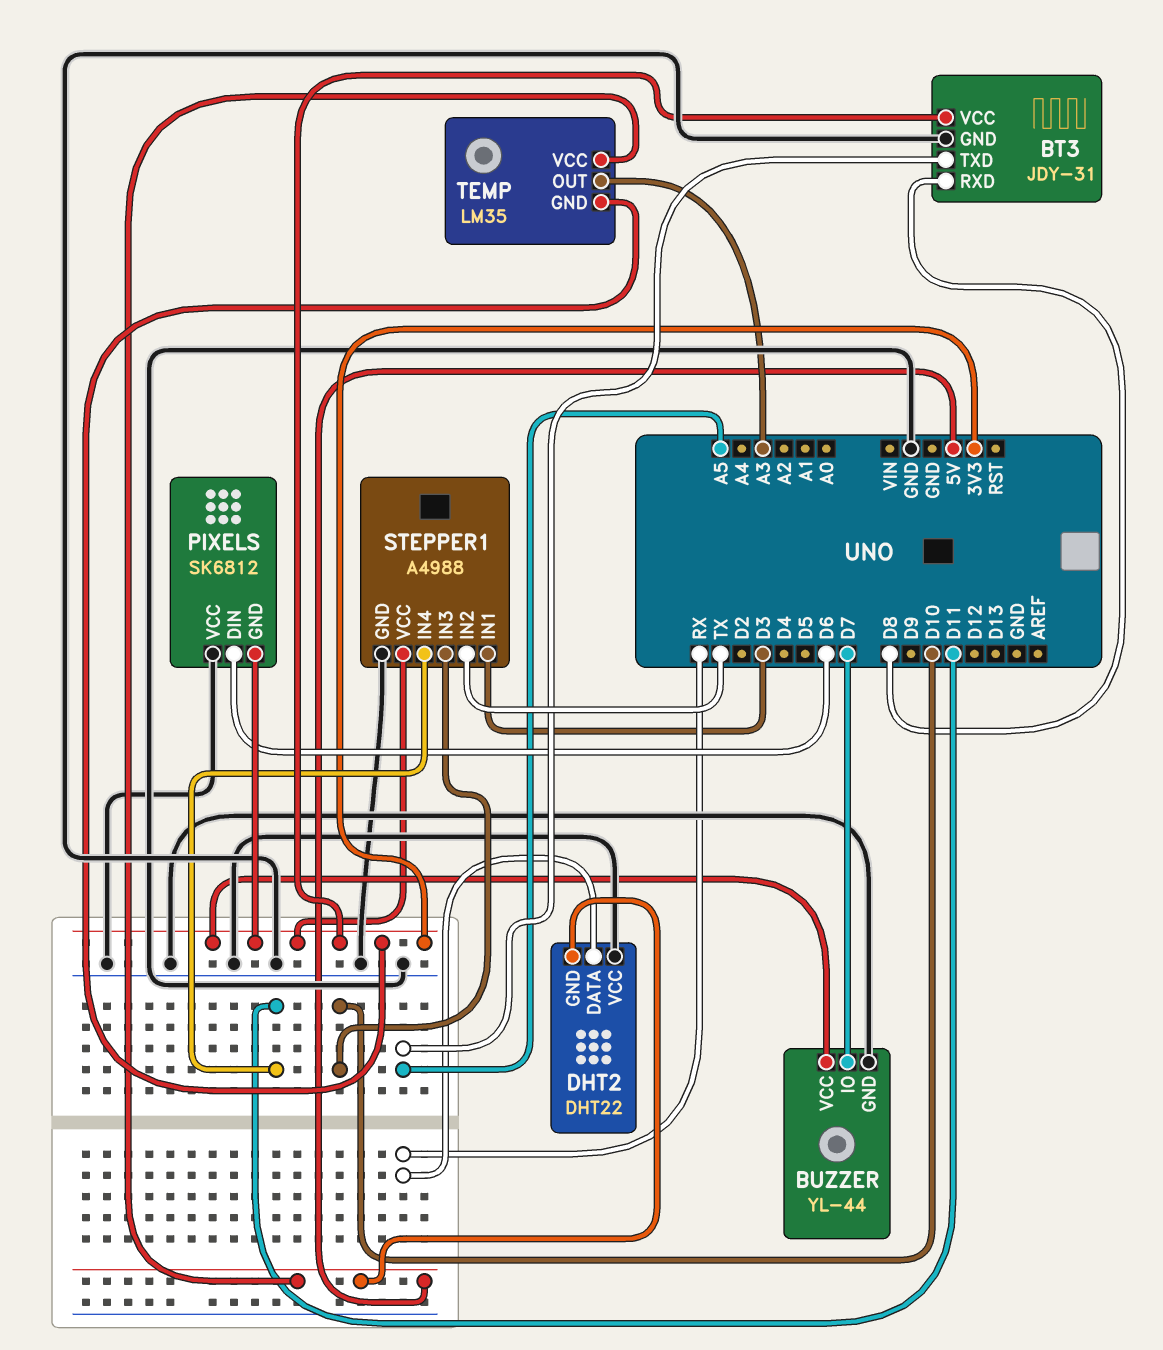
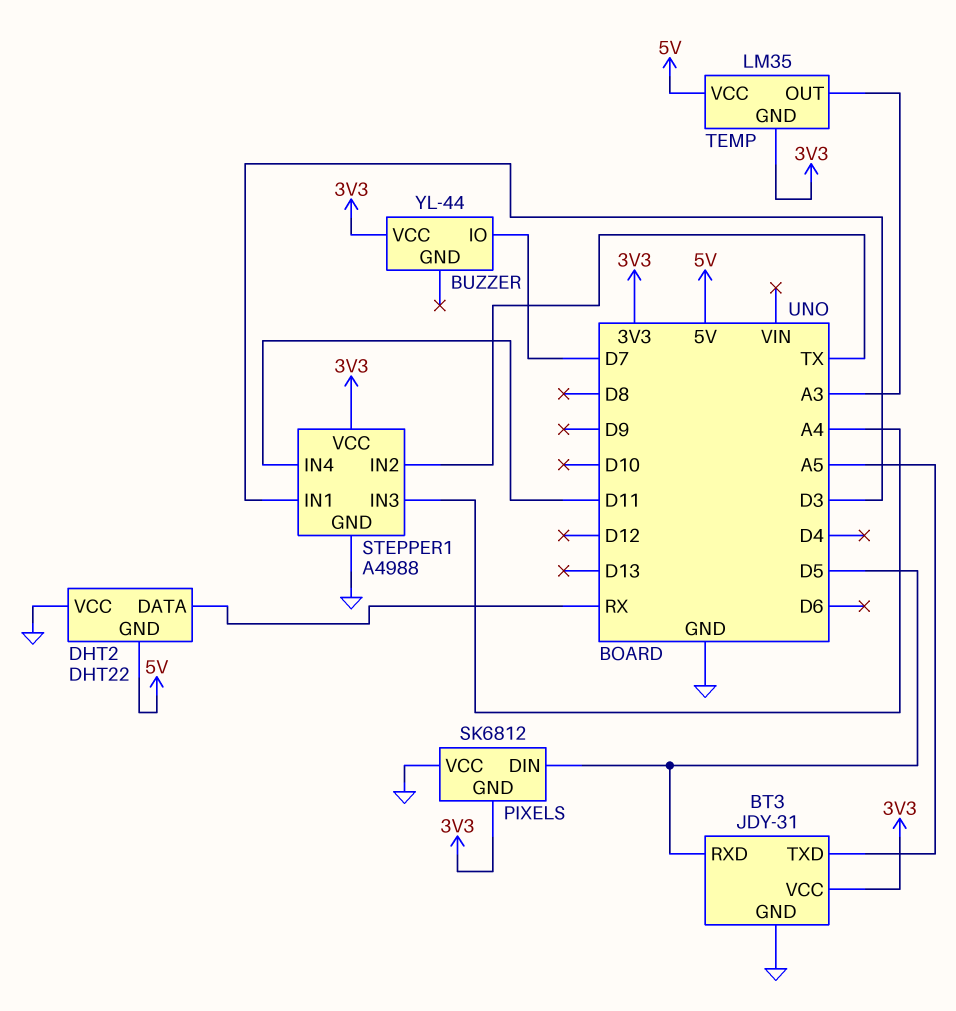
BT3 pin RXD: D8 -> D5
BUZZER pin GND: GND -> none
PIXELS pin DIN: D6 -> D5
STEPPER1 pin IN3: D10 -> A4

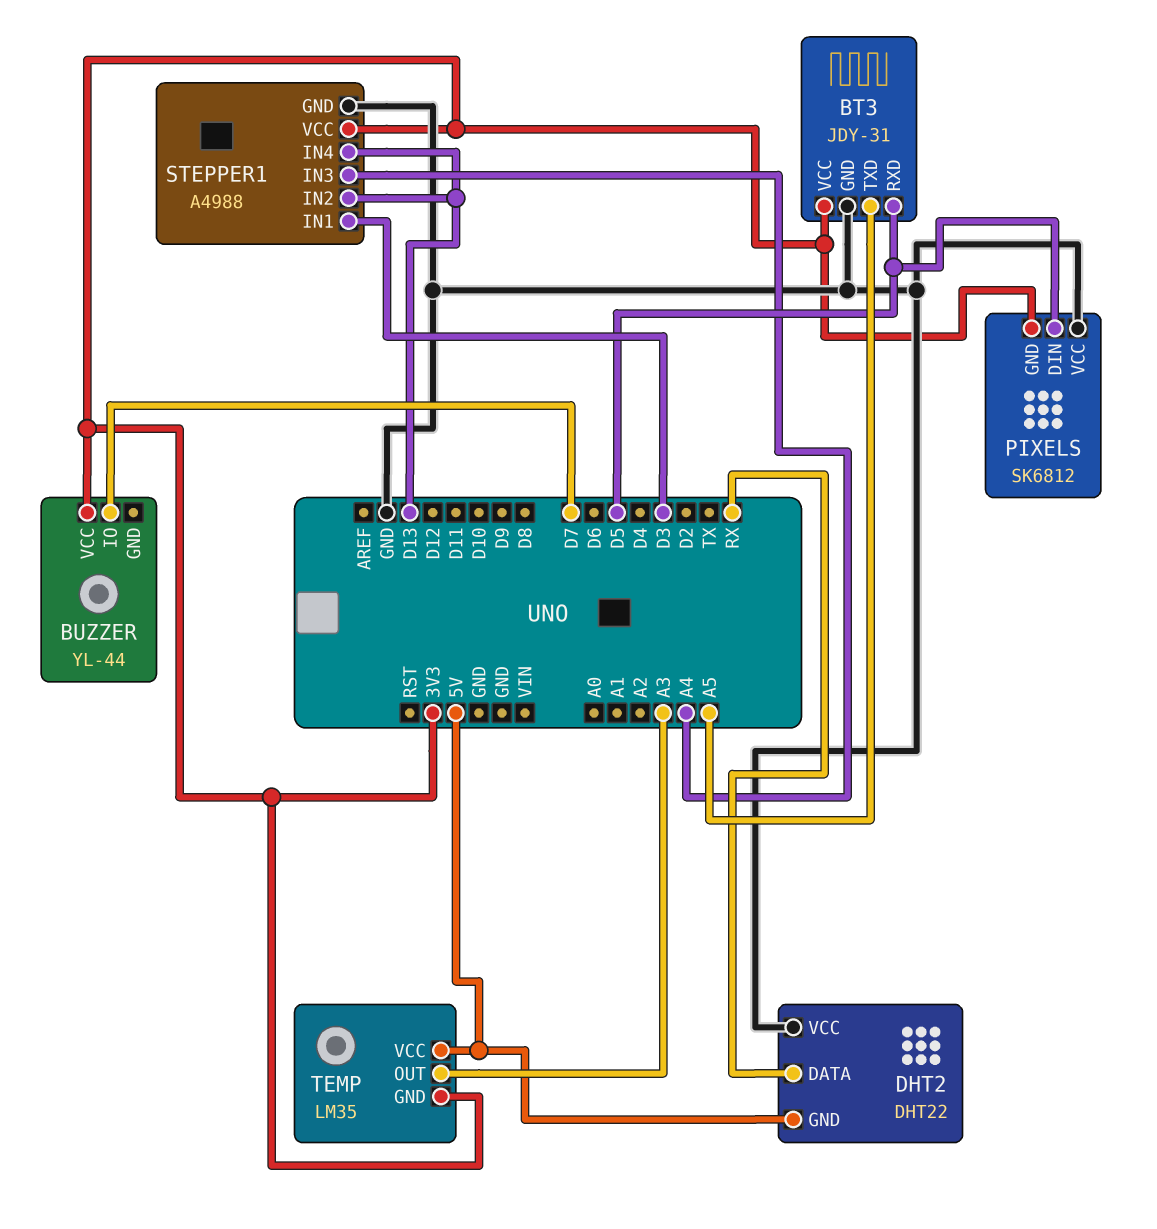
STEPPER1 pin IN2: TX -> D13
STEPPER1 pin IN4: D11 -> D13

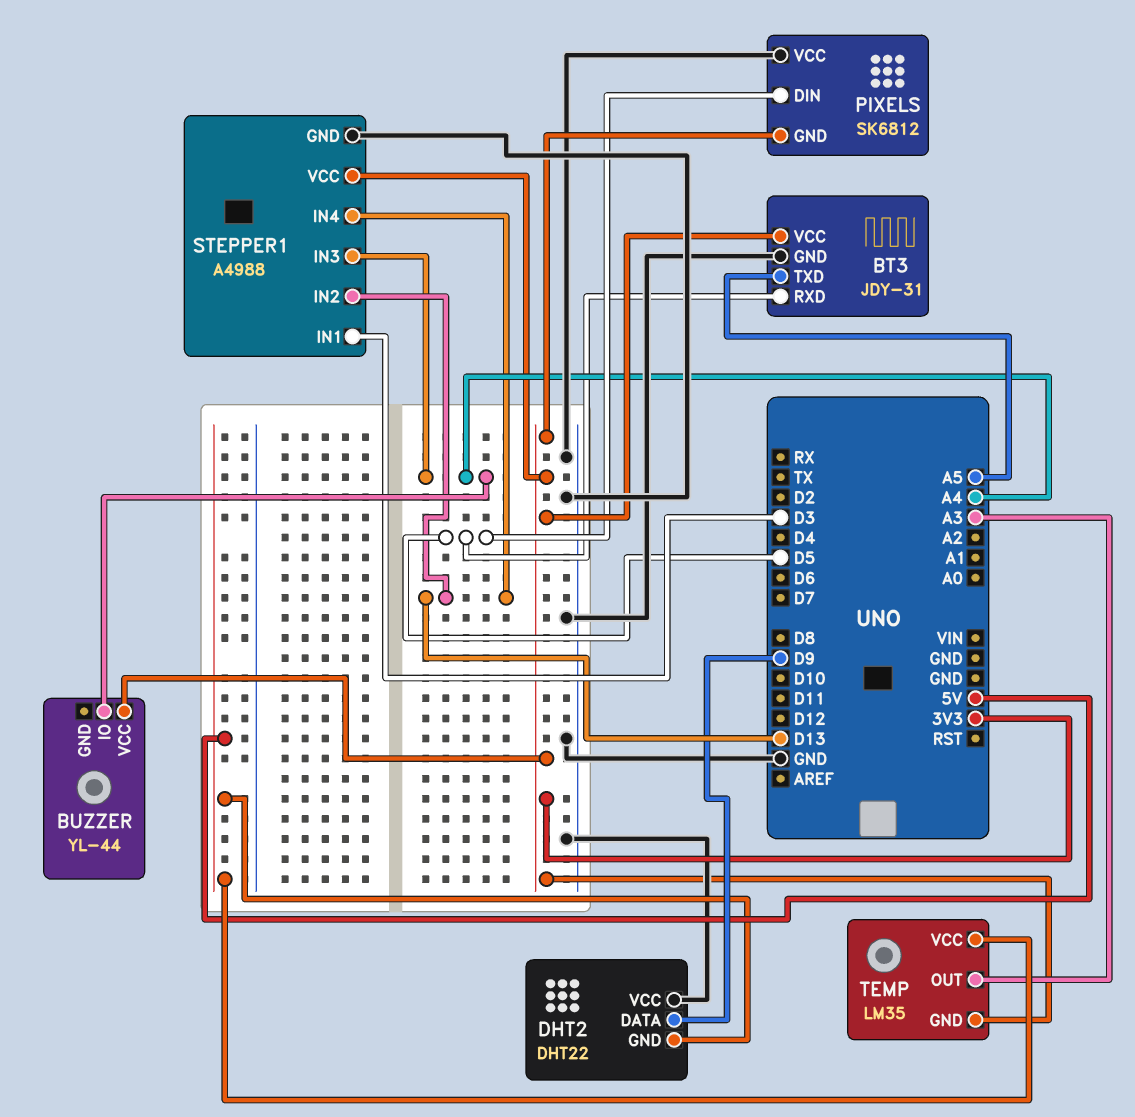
BUZZER pin IO: D7 -> A4
DHT2 pin DATA: RX -> D9

